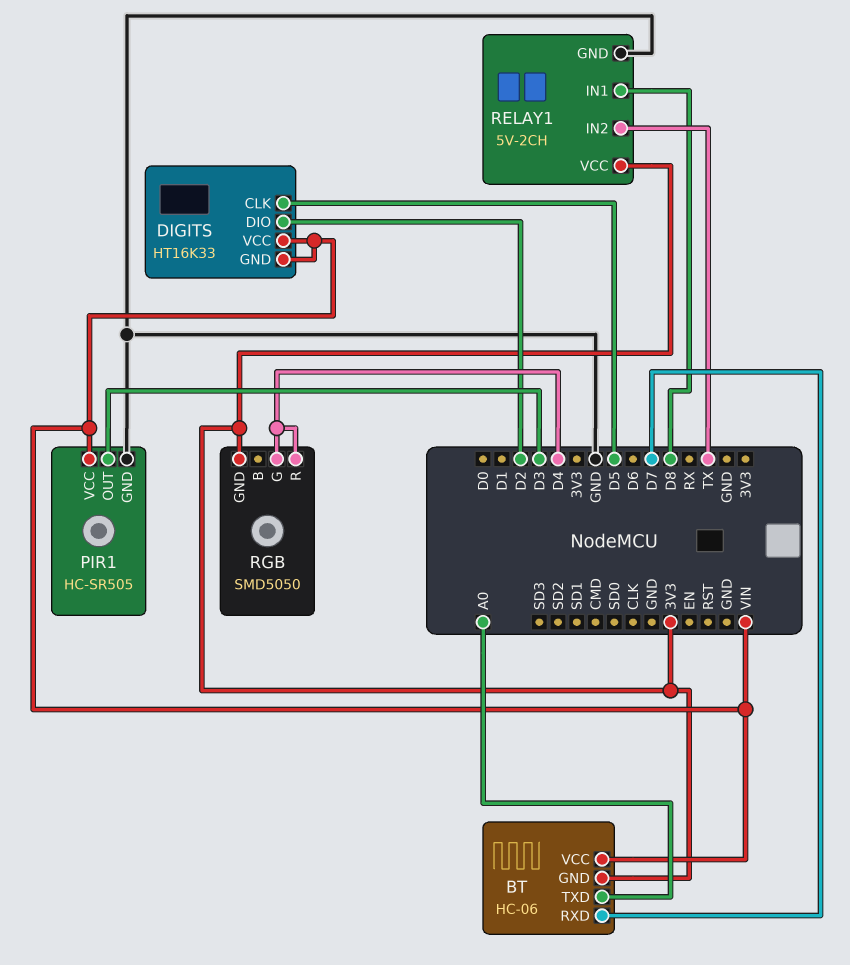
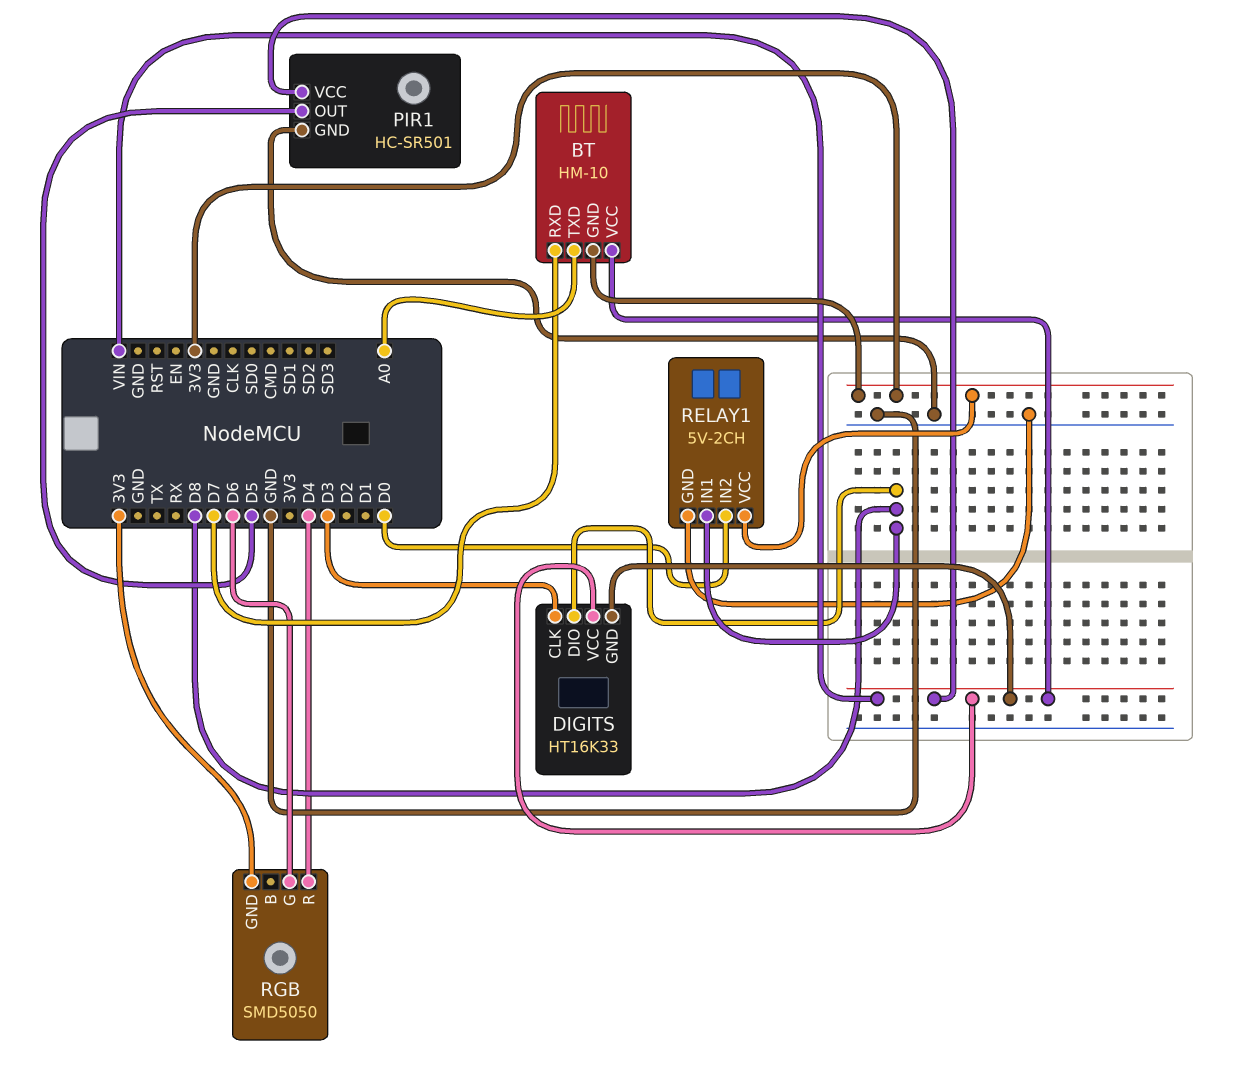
BT: HC-06 -> HM-10
DIGITS pin CLK: D5 -> D3
DIGITS pin DIO: D2 -> D8
PIR1: HC-SR505 -> HC-SR501
PIR1 pin OUT: D3 -> D5
RELAY1 pin IN2: TX -> D0
RGB pin G: D4 -> D6

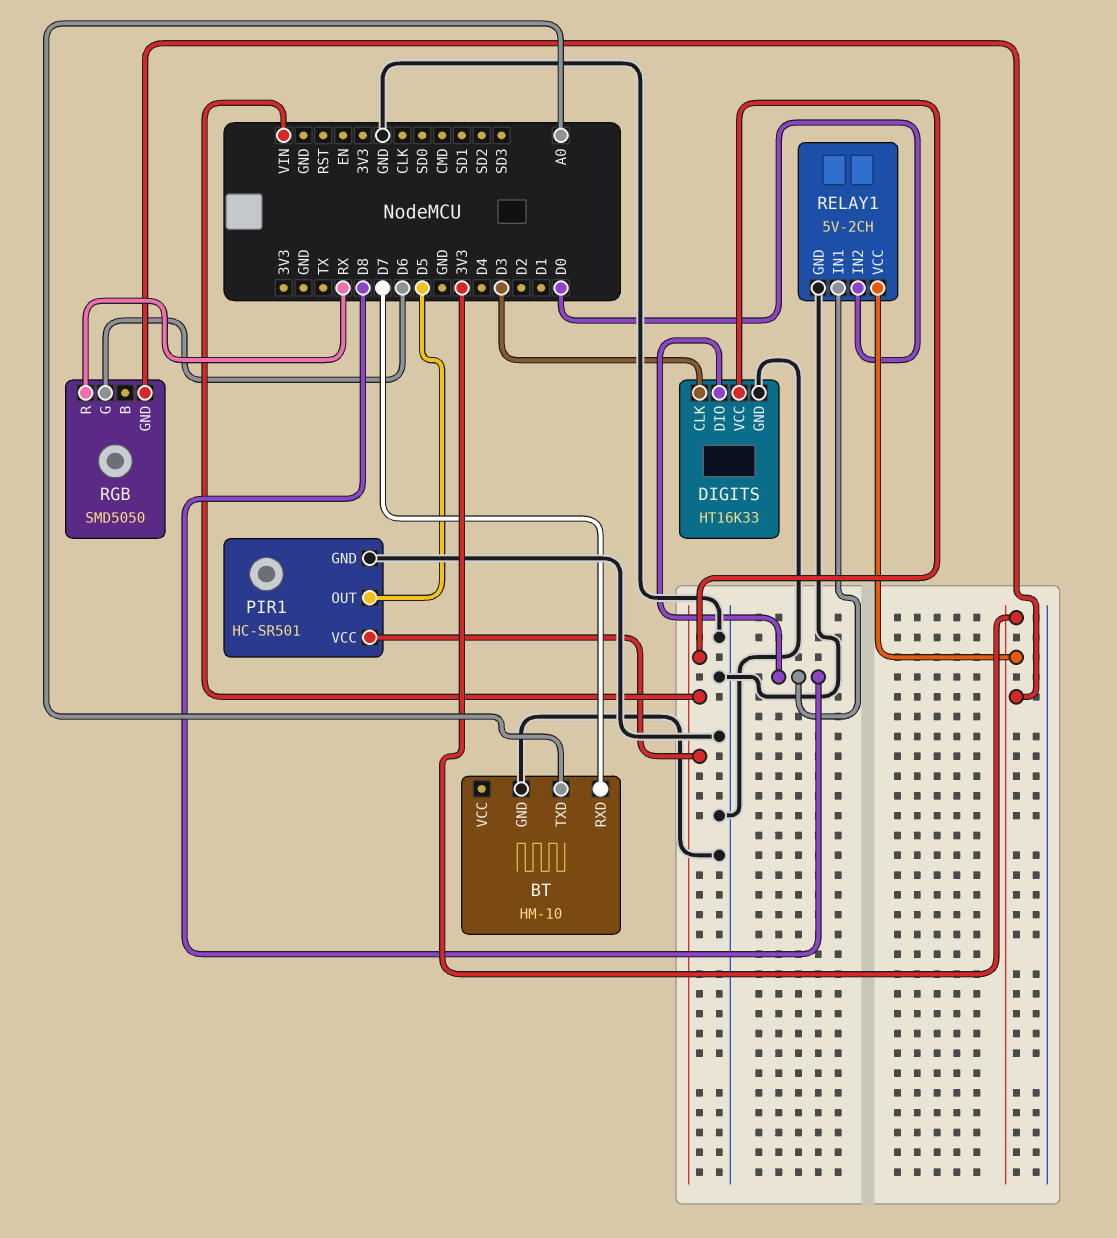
BT pin GND: 3V3 -> GND
BT pin VCC: VIN -> none
DIGITS pin GND: VIN -> GND
RGB pin R: D4 -> RX

